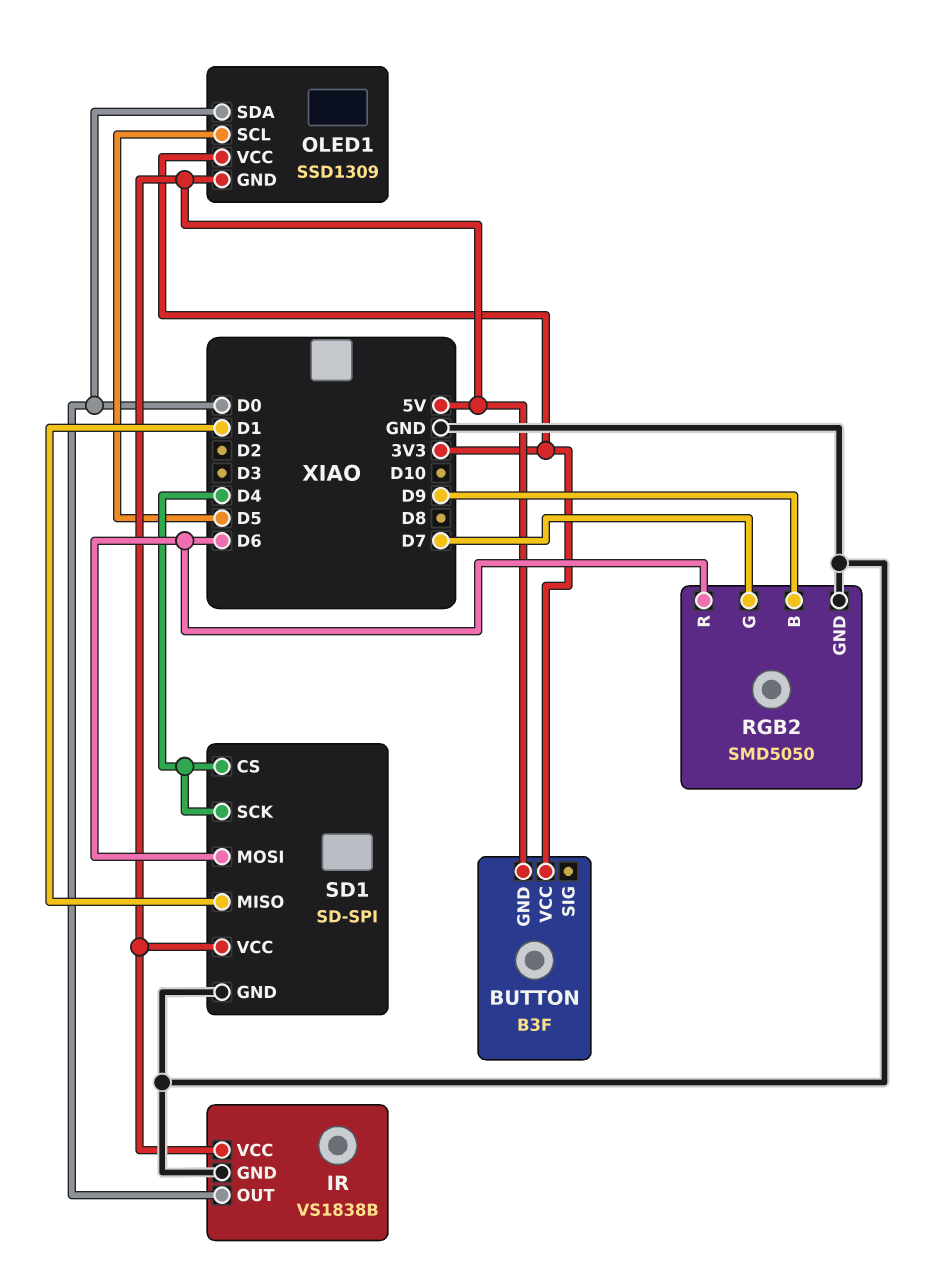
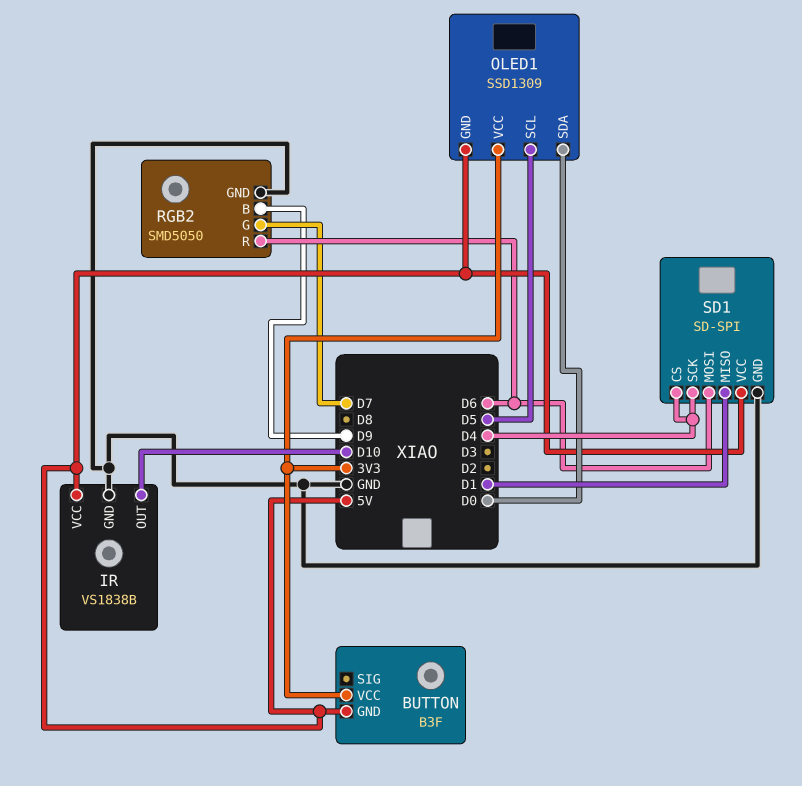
IR pin OUT: D0 -> D10

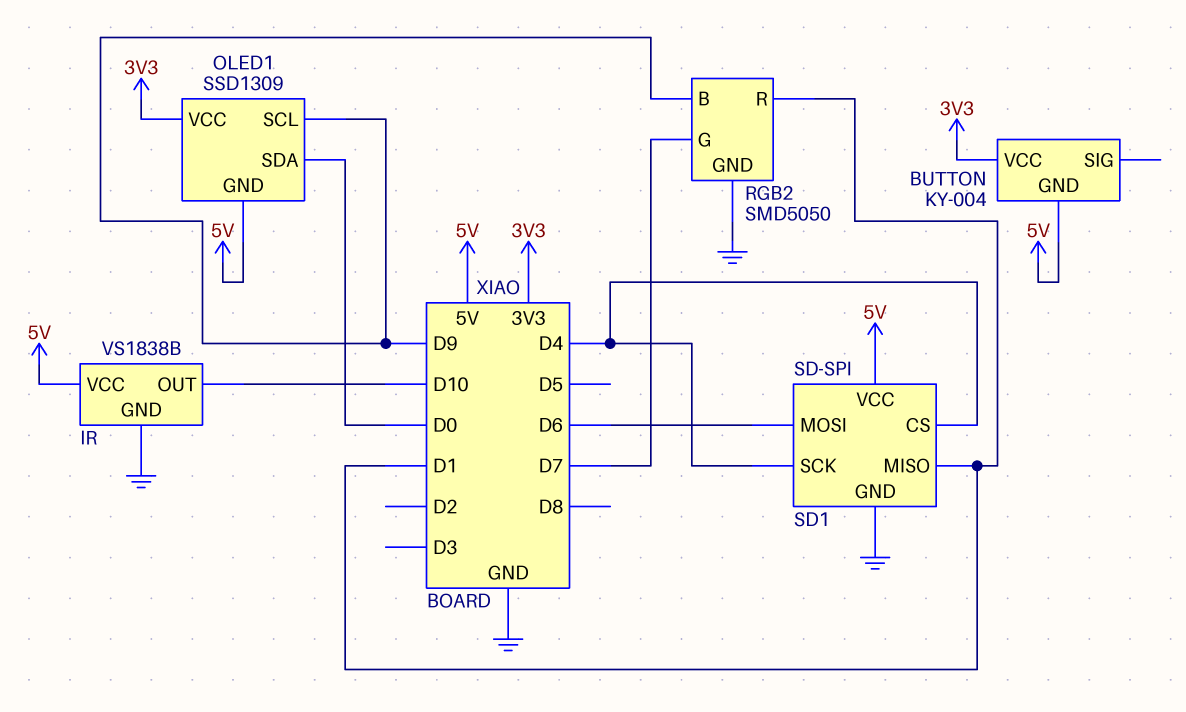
BUTTON: B3F -> KY-004
OLED1 pin SCL: D5 -> D9
RGB2 pin R: D6 -> D1

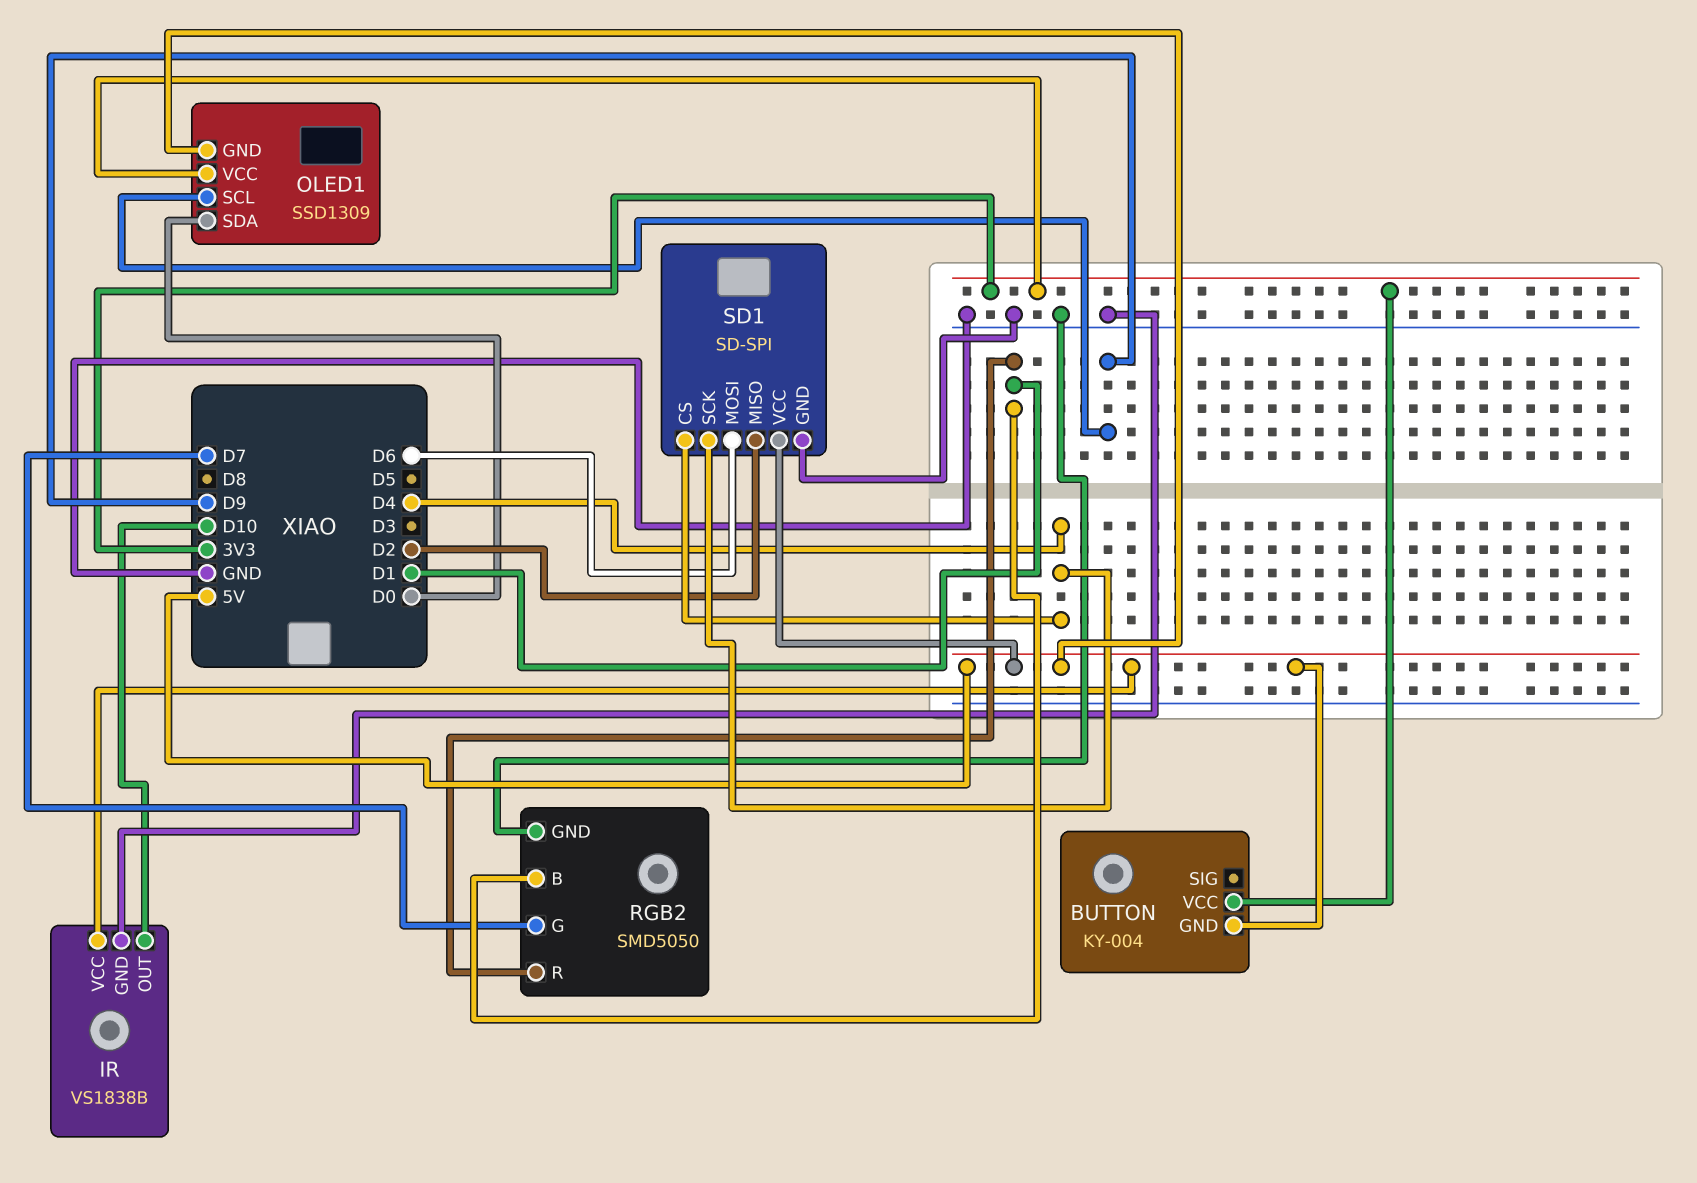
RGB2 pin B: D9 -> D1
SD1 pin MISO: D1 -> D2

